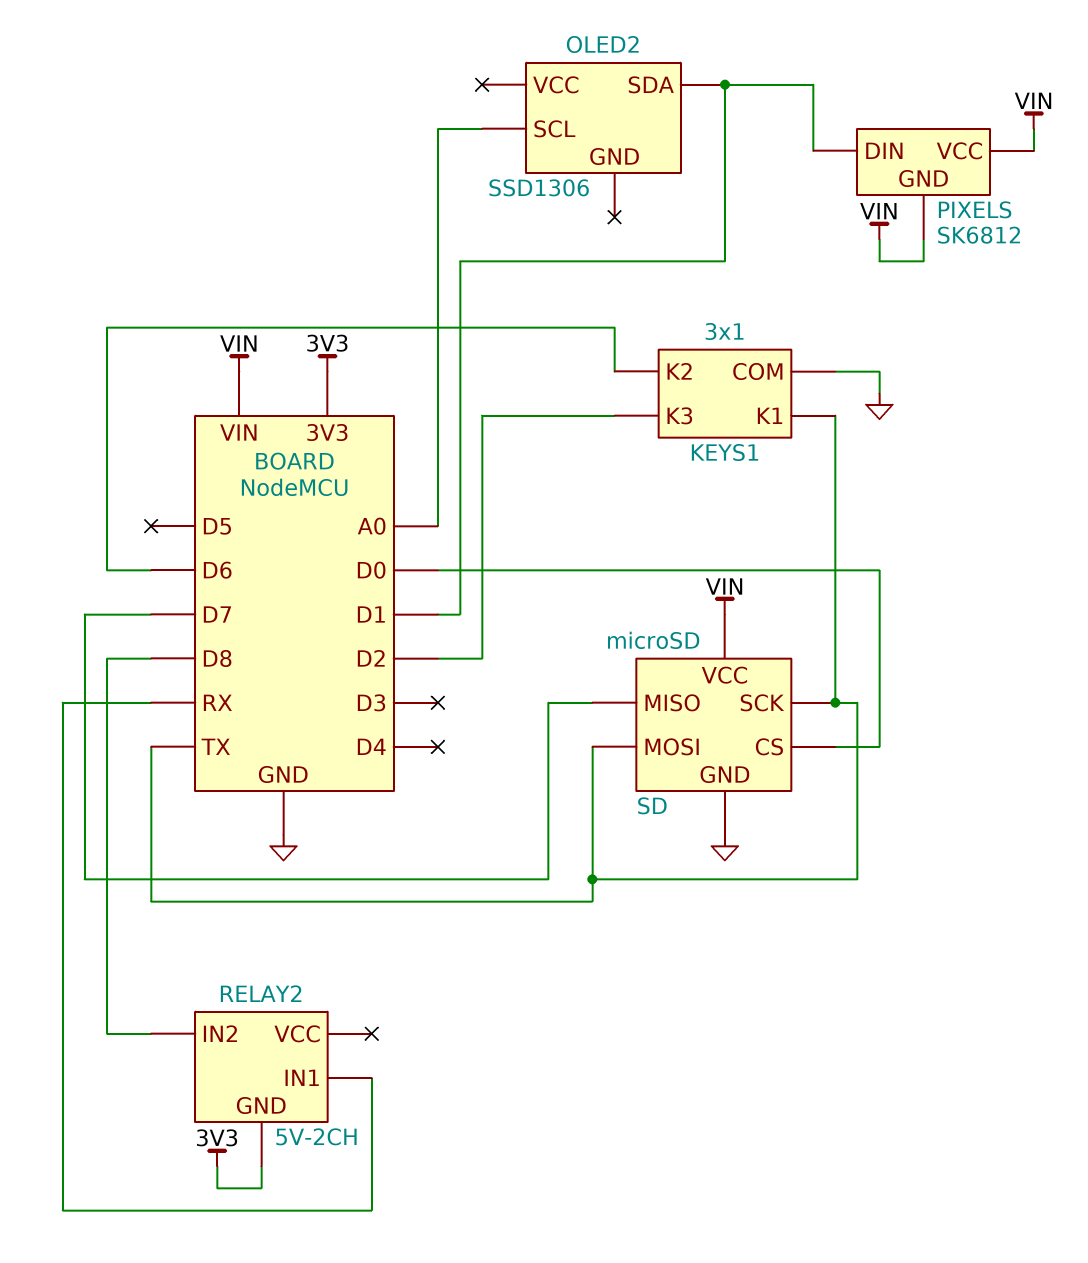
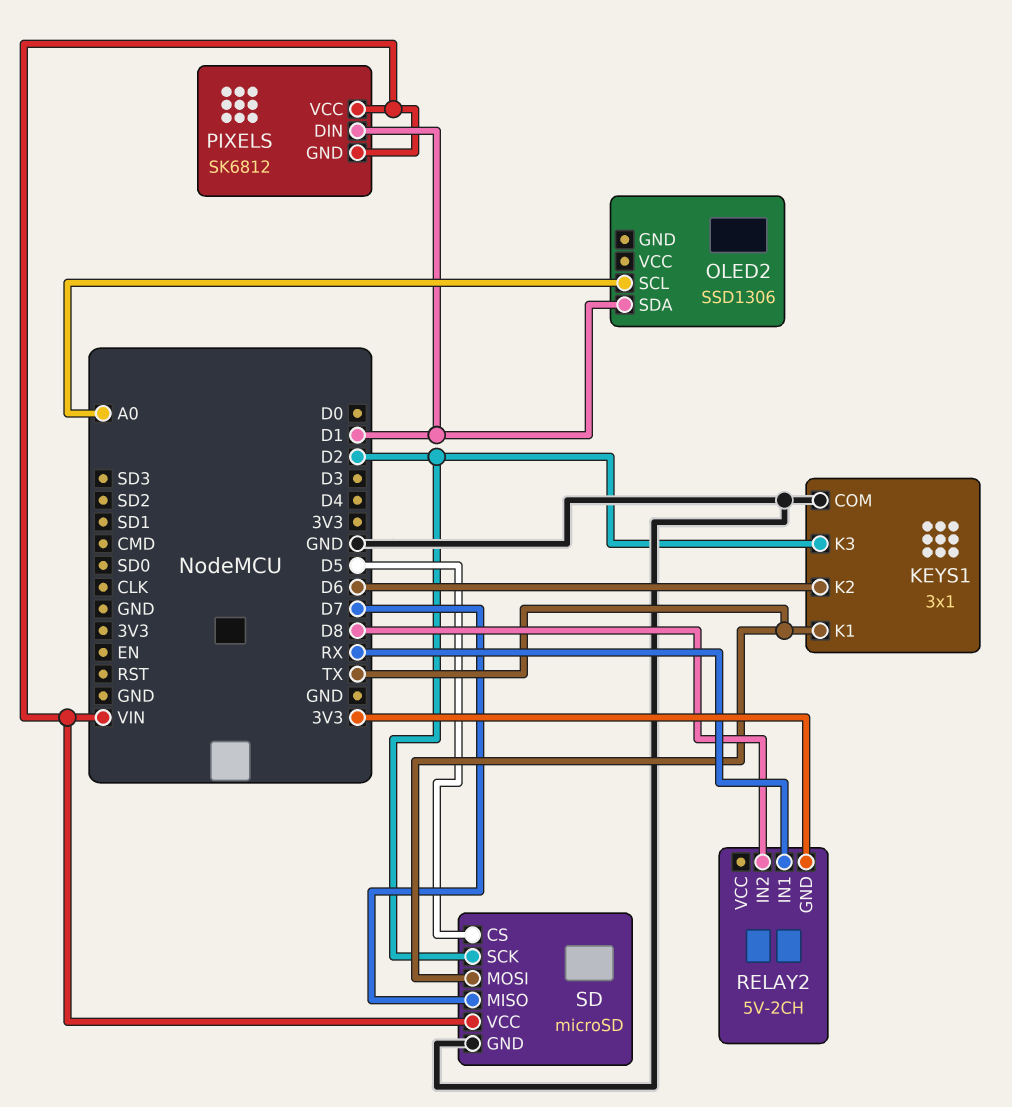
SD pin CS: D0 -> D5
SD pin SCK: TX -> D2

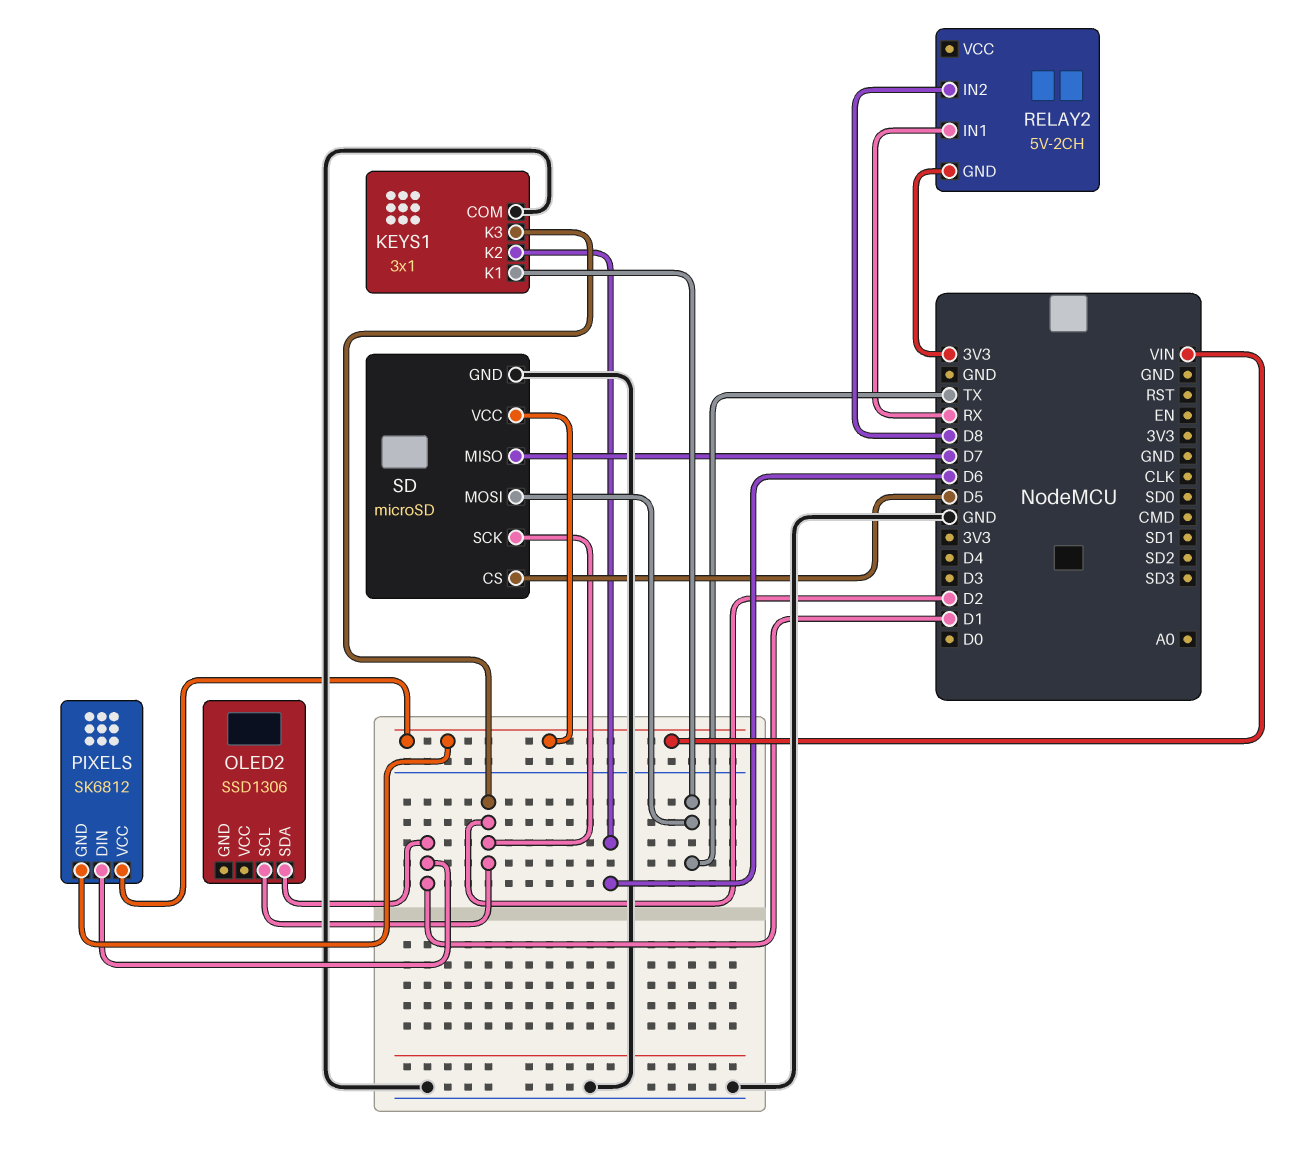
OLED2 pin SCL: A0 -> D2

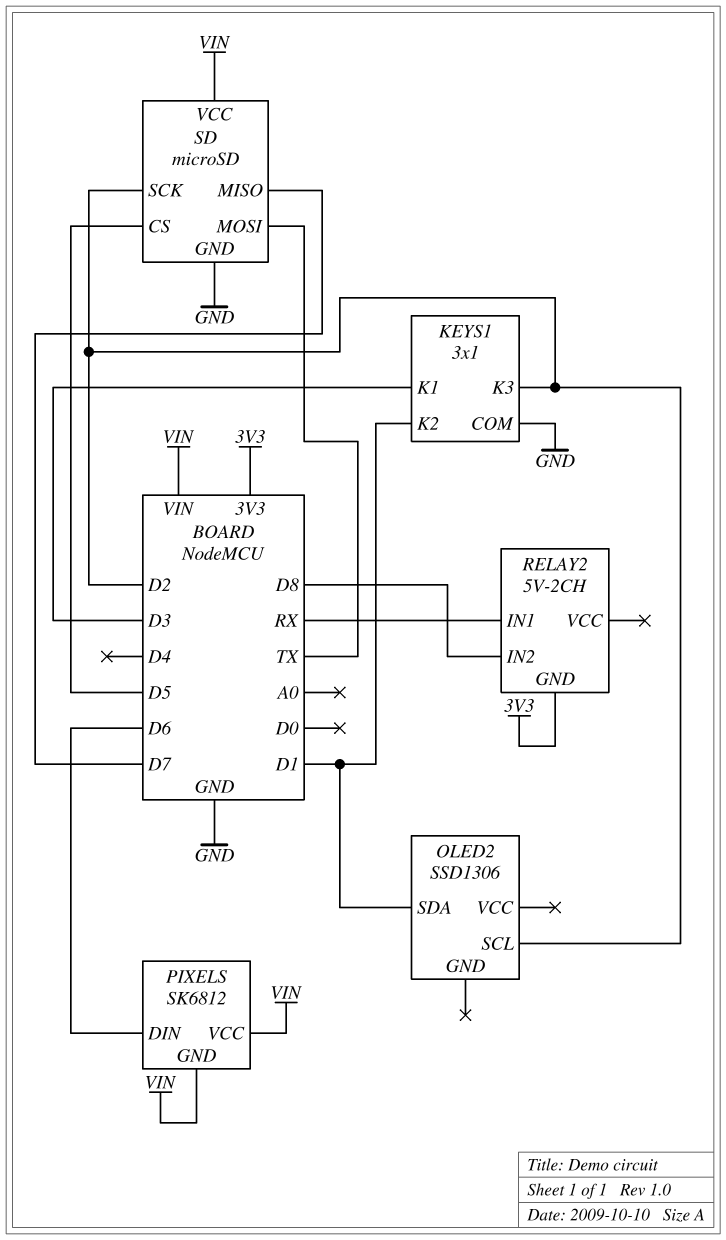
KEYS1 pin K1: TX -> D3
KEYS1 pin K2: D6 -> D1
PIXELS pin DIN: D1 -> D6

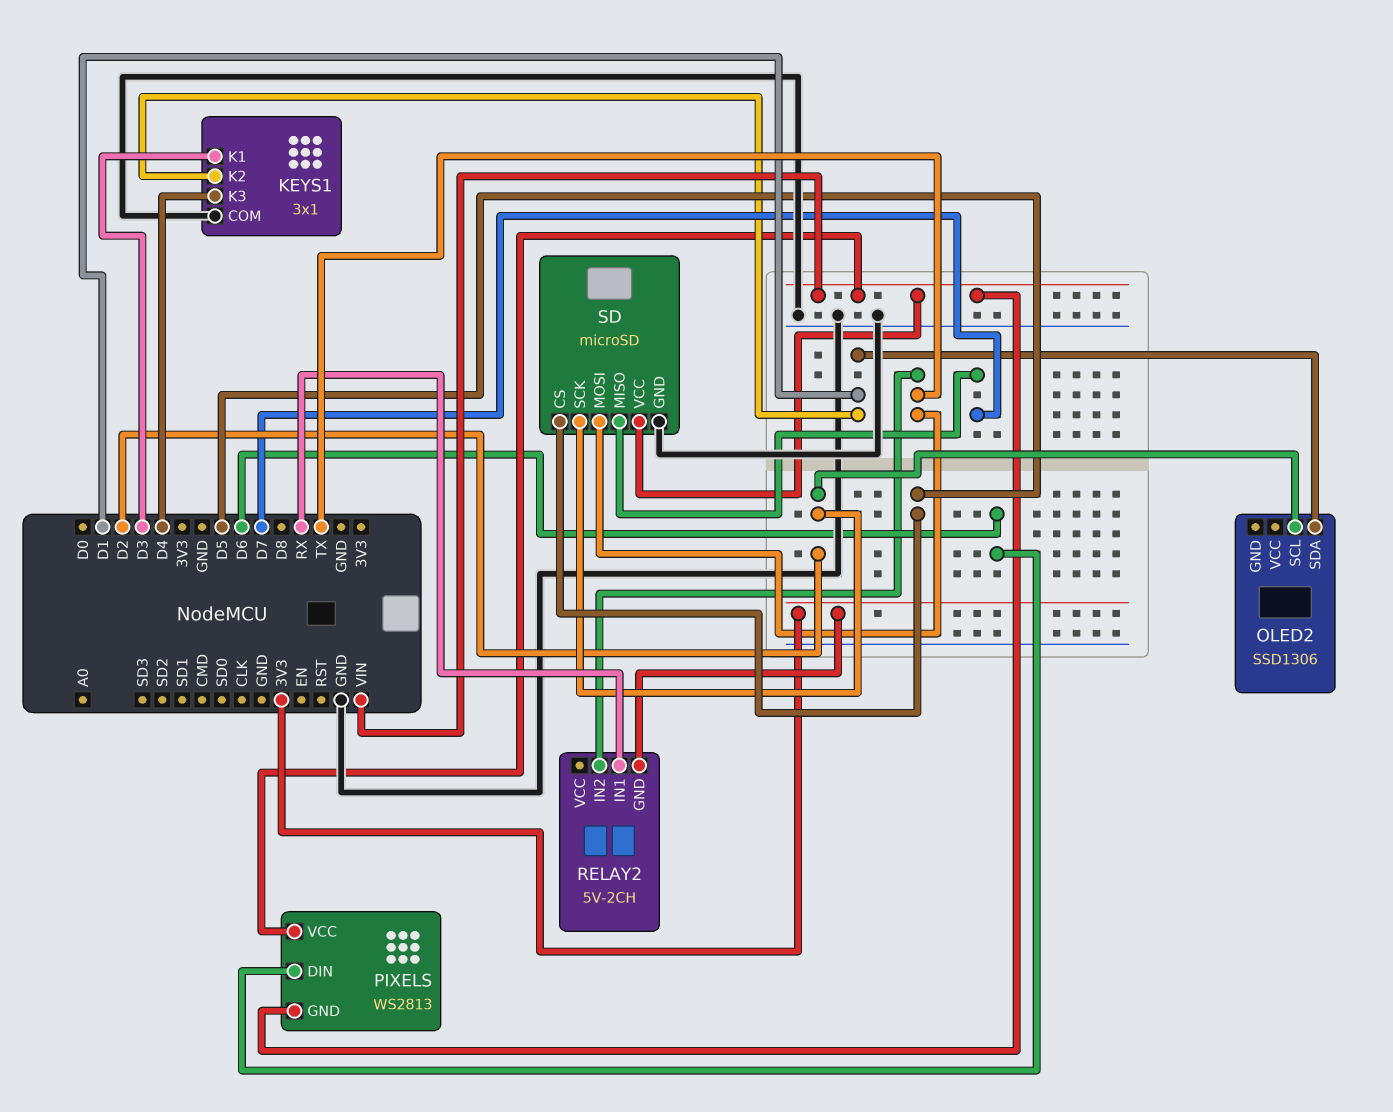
KEYS1 pin K3: D2 -> D4
PIXELS: SK6812 -> WS2813
RELAY2 pin IN2: D8 -> TX

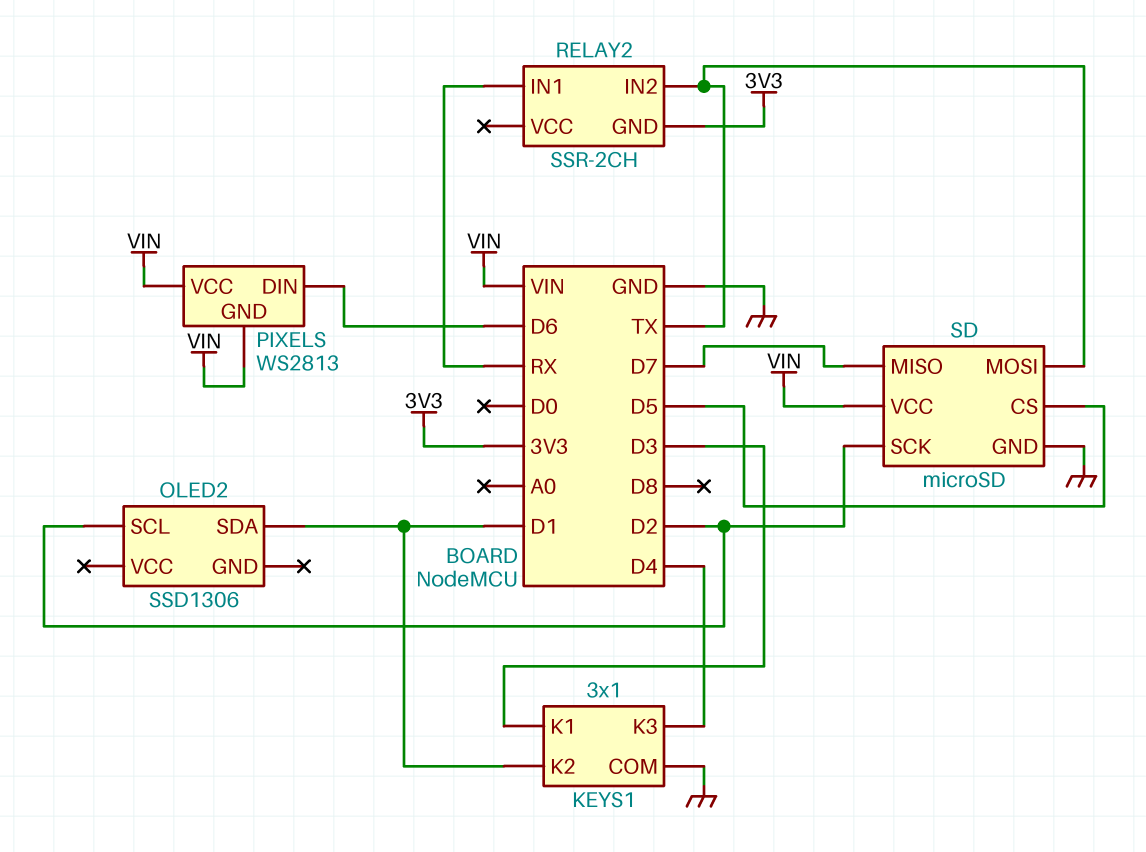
RELAY2: 5V-2CH -> SSR-2CH

